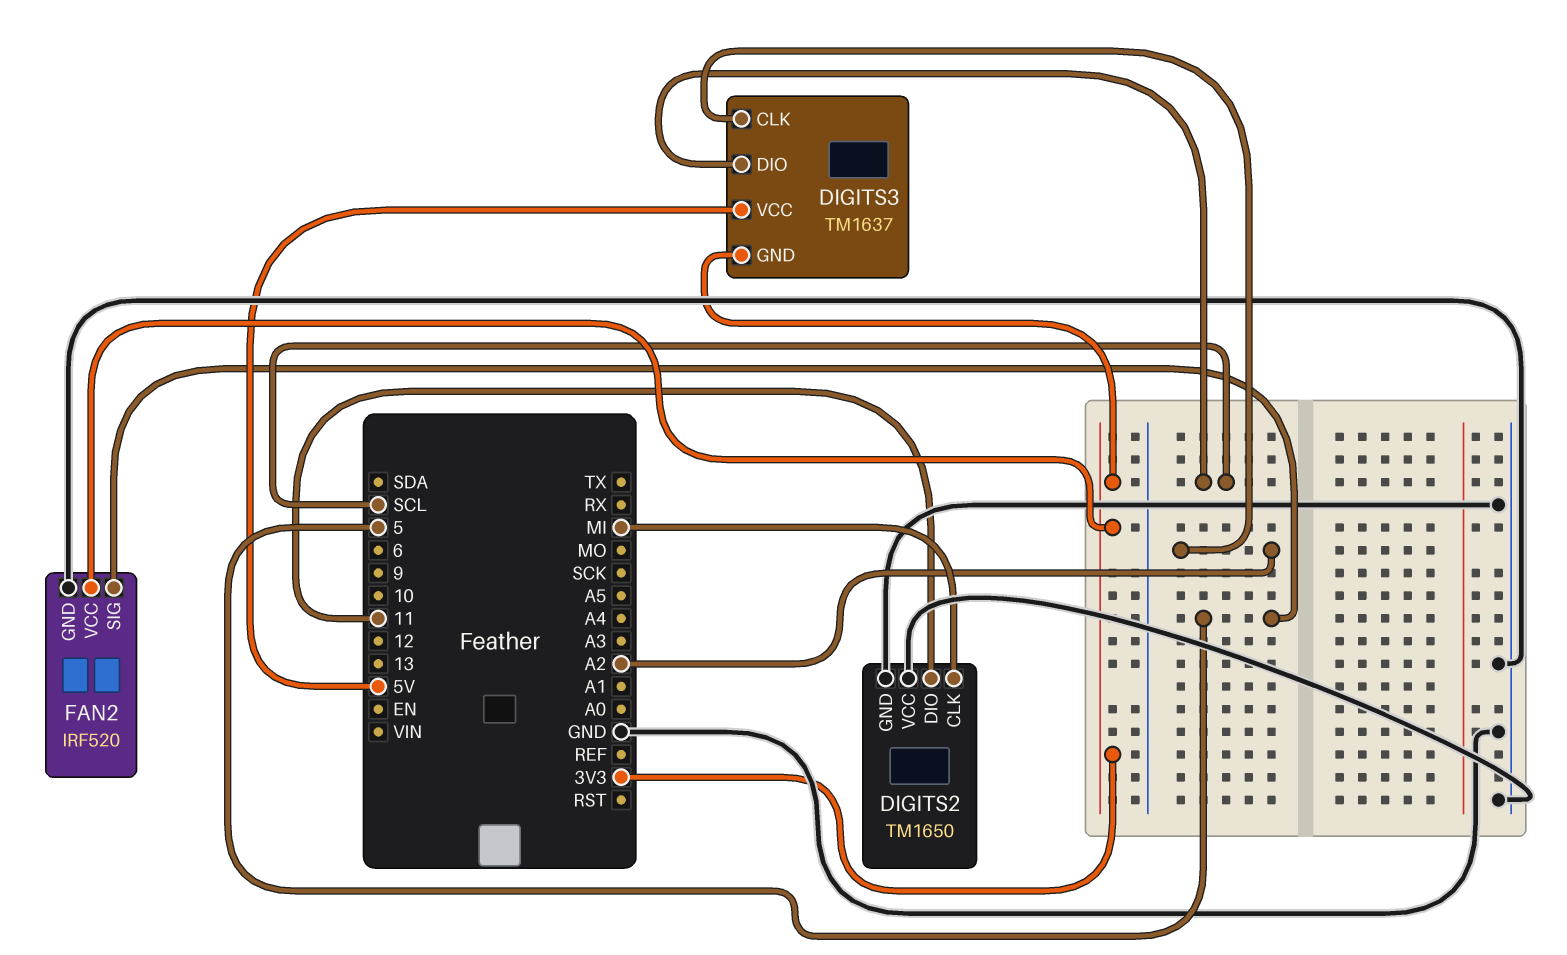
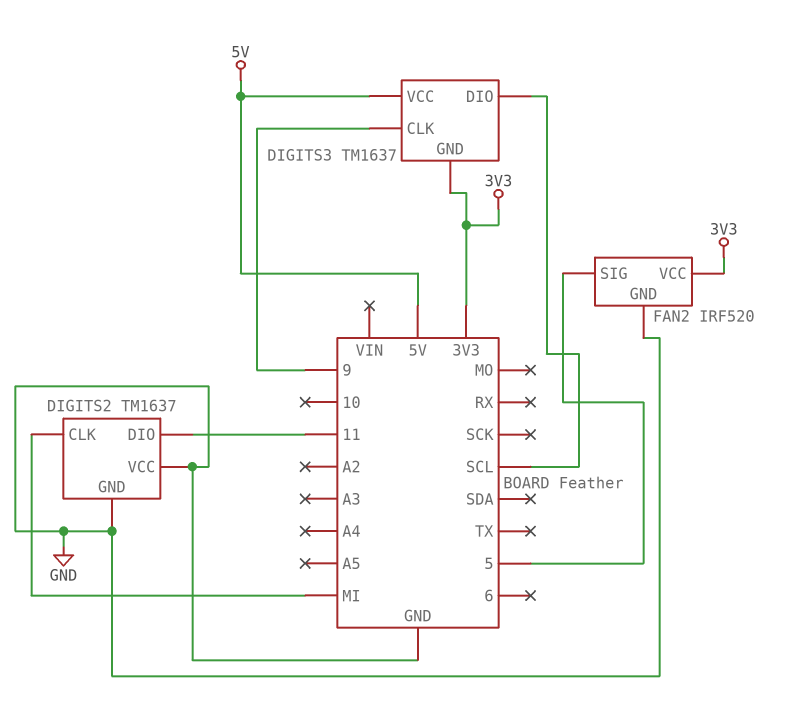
DIGITS2: TM1650 -> TM1637
DIGITS3 pin CLK: A2 -> 9

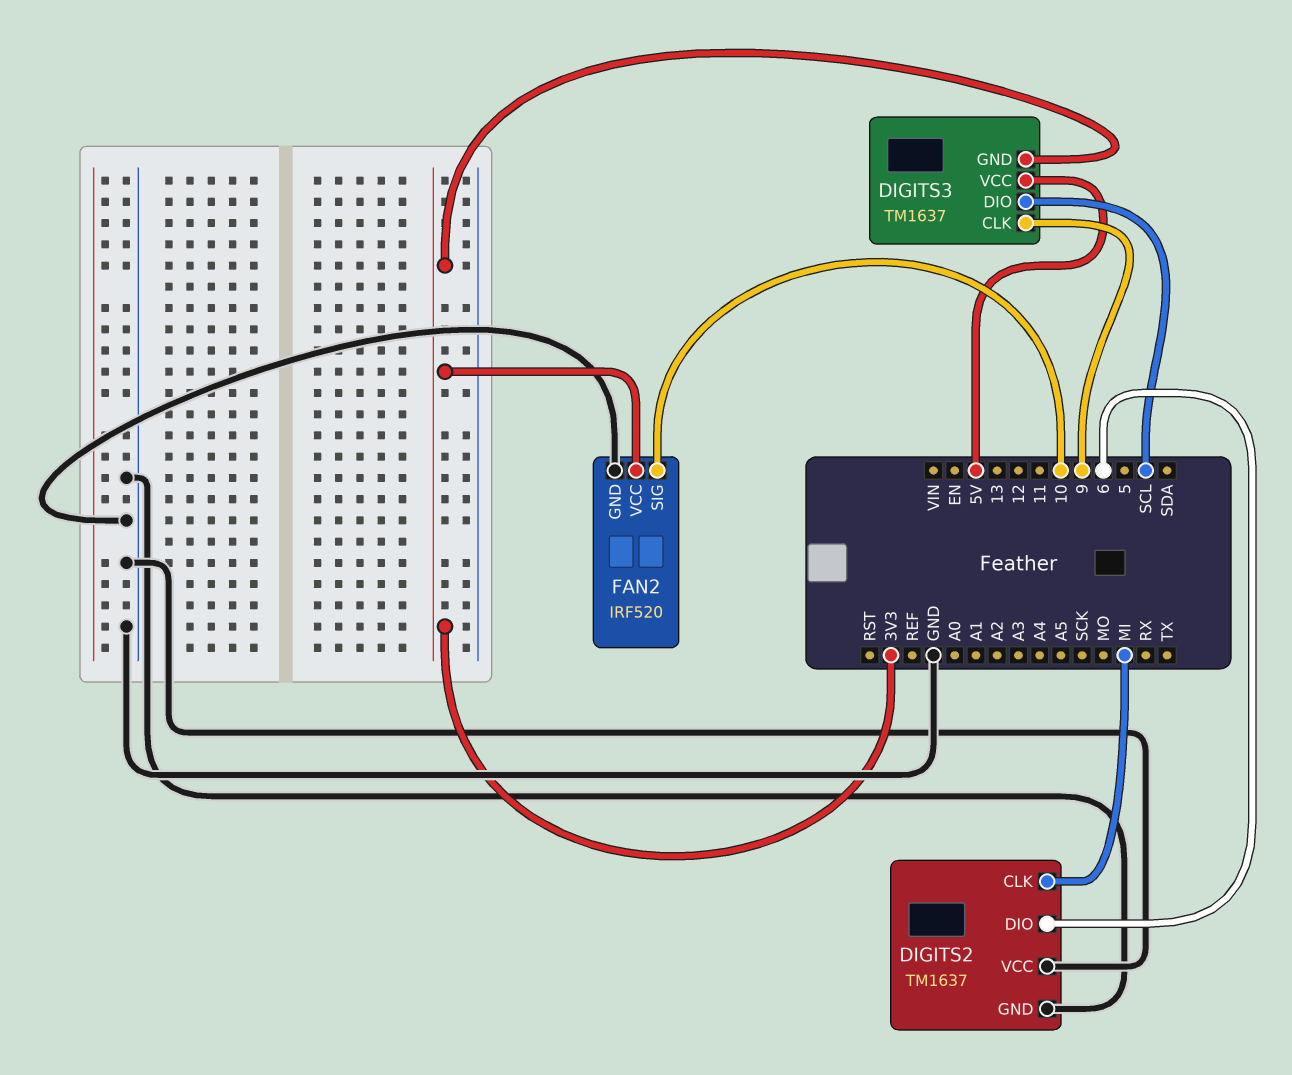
DIGITS2 pin DIO: 11 -> 6
FAN2 pin SIG: 5 -> 10

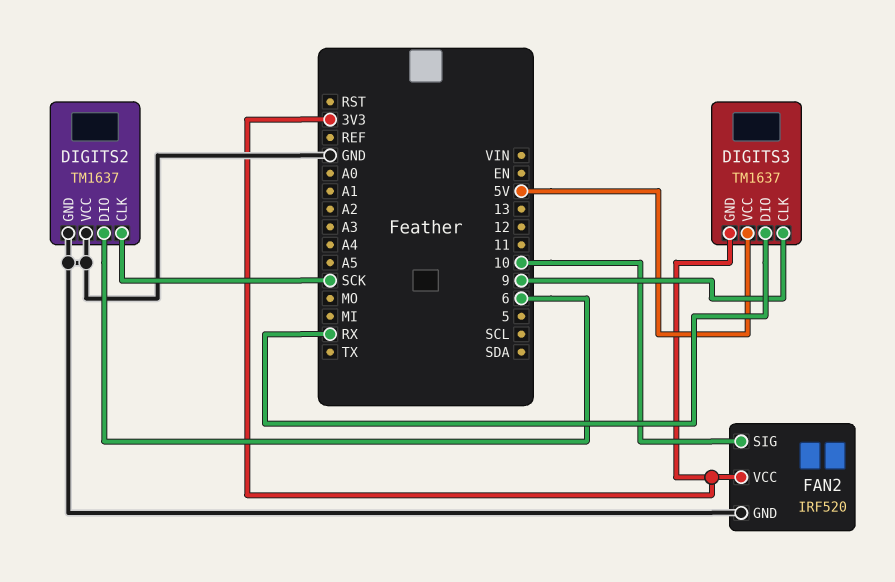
DIGITS2 pin CLK: MI -> SCK
DIGITS3 pin DIO: SCL -> RX

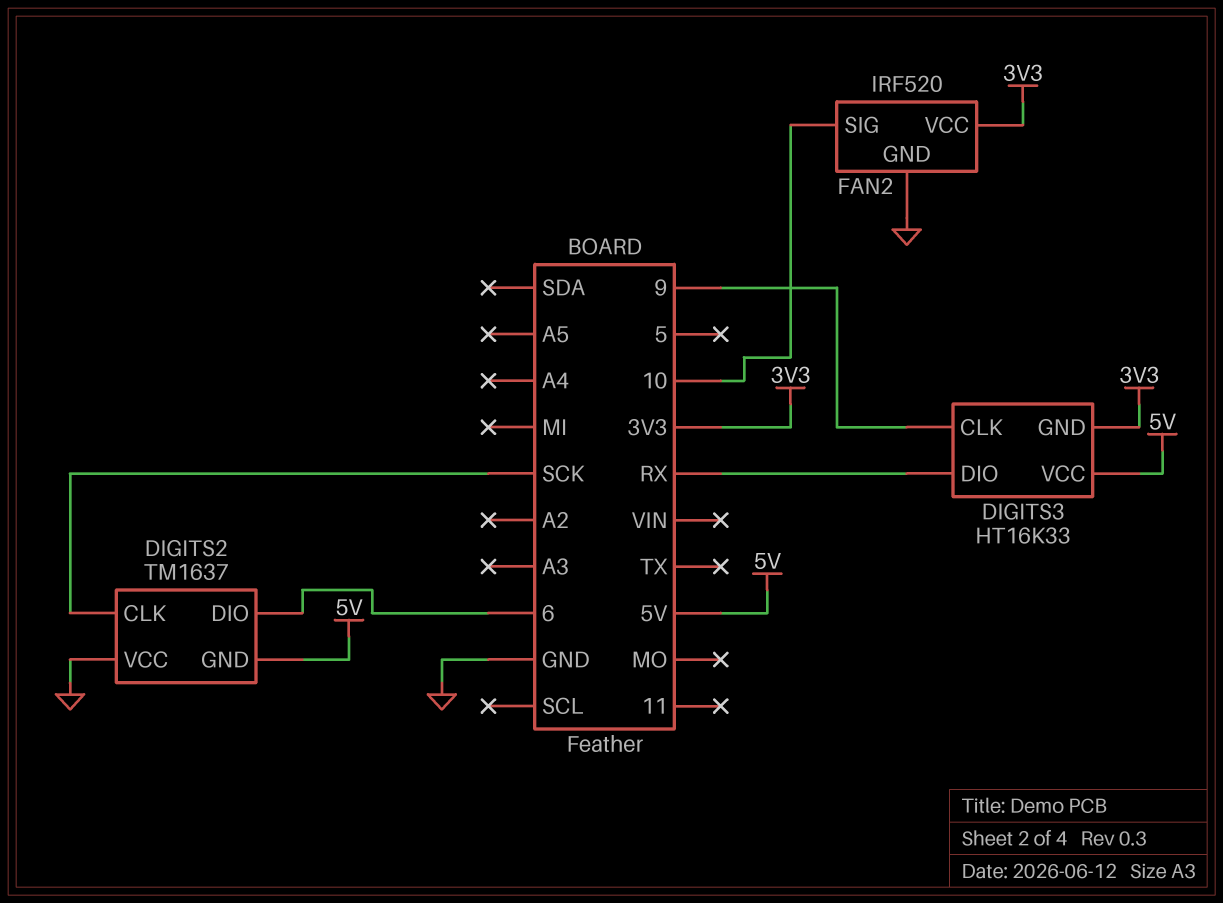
DIGITS2 pin GND: GND -> 5V
DIGITS3: TM1637 -> HT16K33

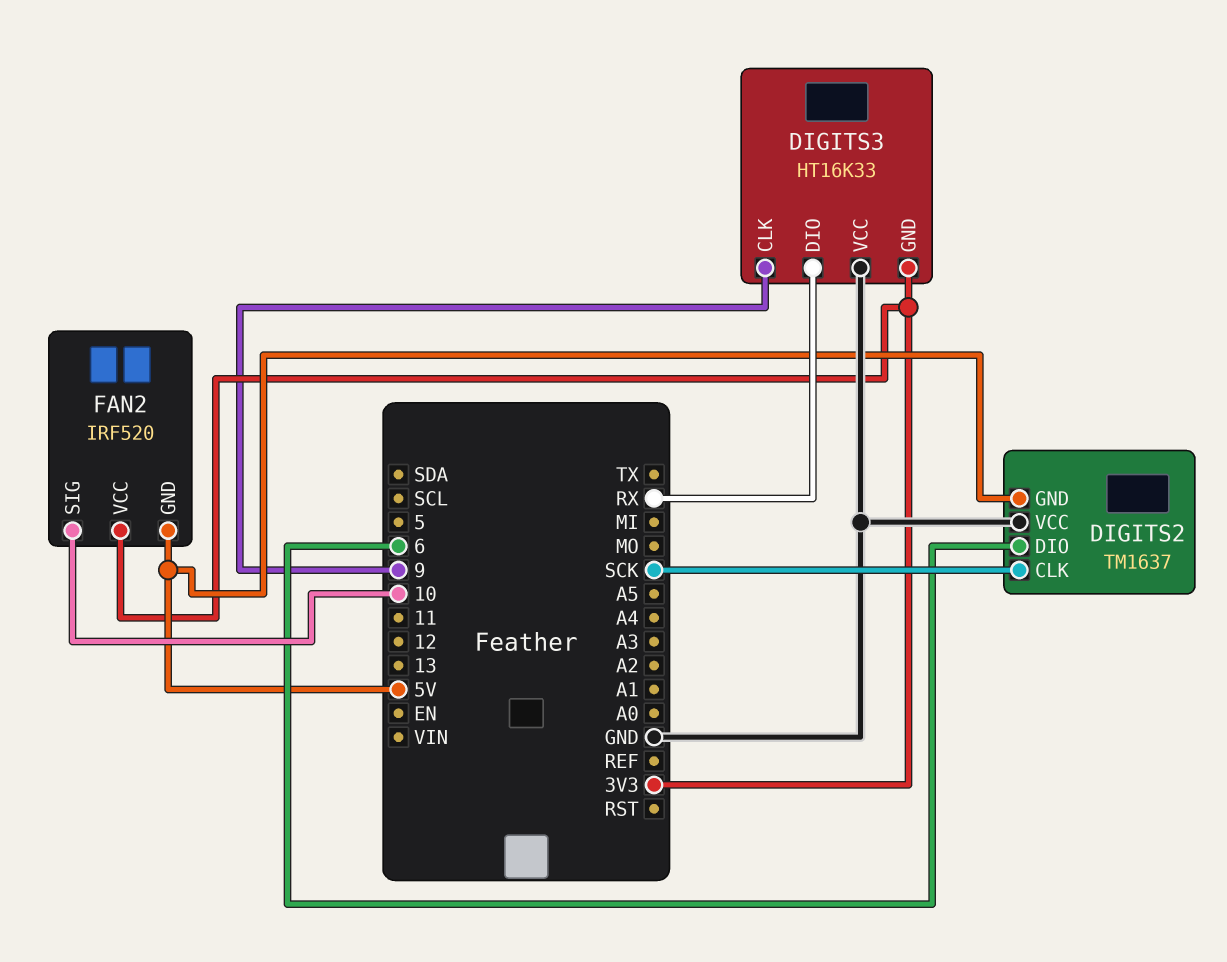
DIGITS3 pin VCC: 5V -> GND
FAN2 pin GND: GND -> 5V

